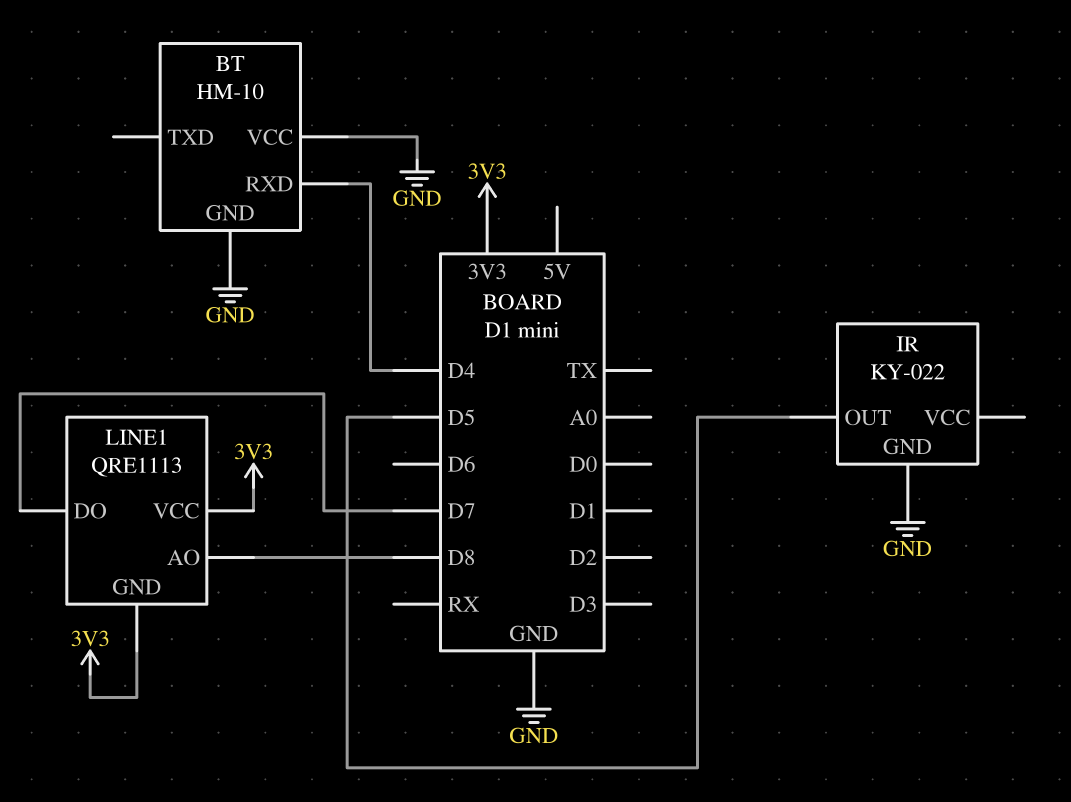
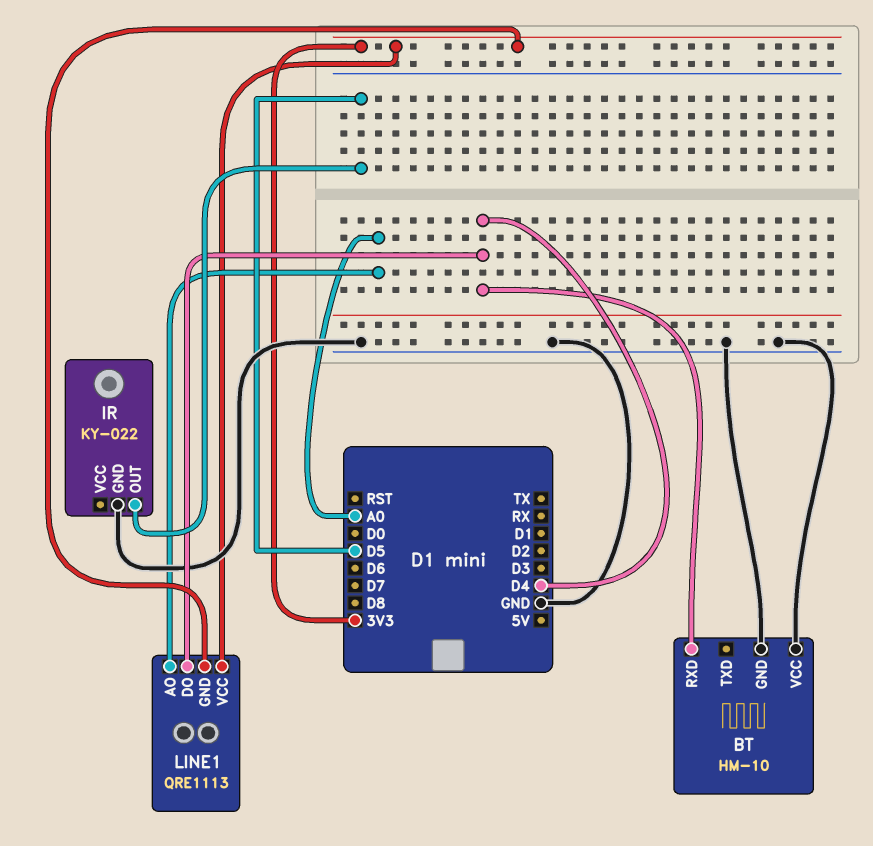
LINE1 pin AO: D8 -> A0
LINE1 pin DO: D7 -> D4

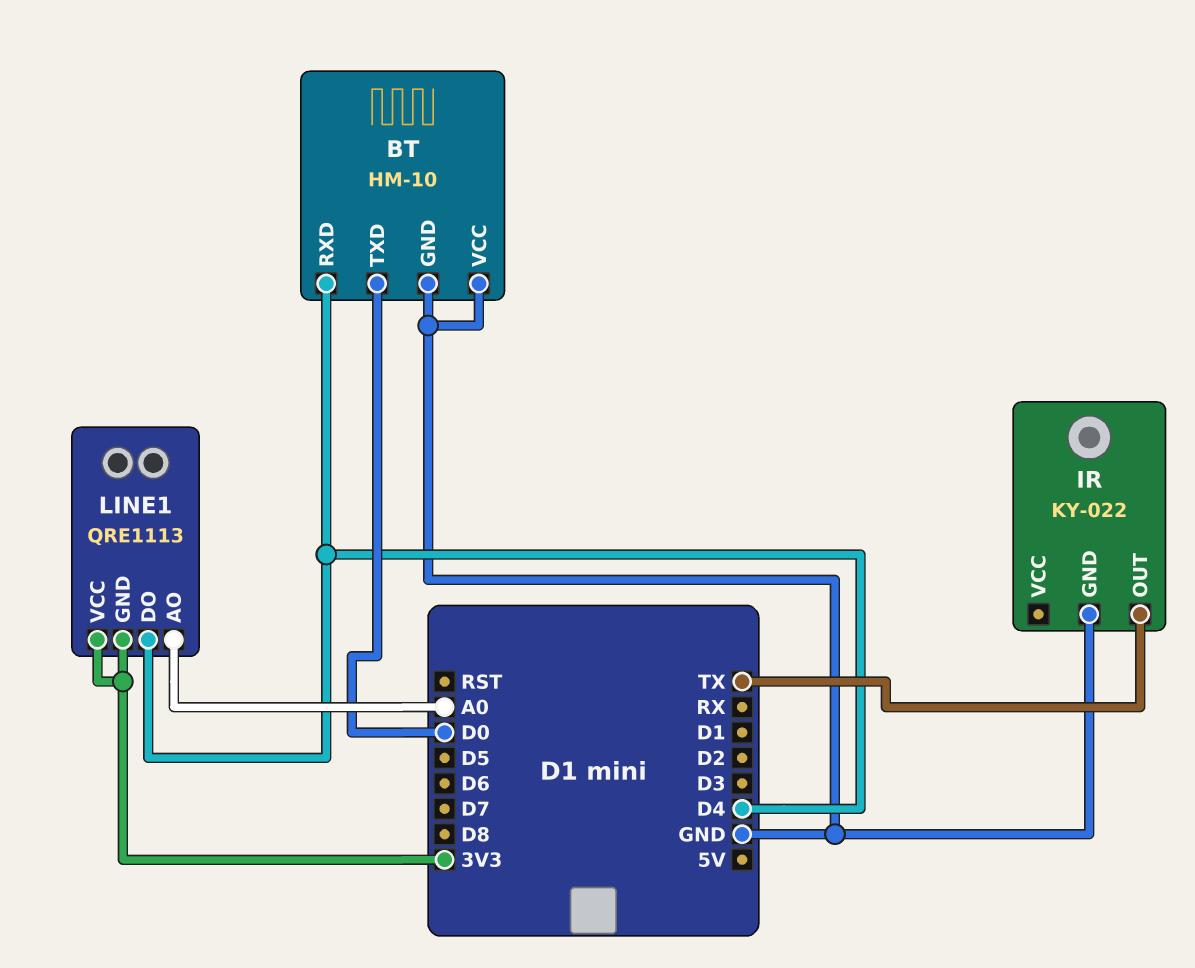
BT pin TXD: none -> D0
IR pin OUT: D5 -> TX

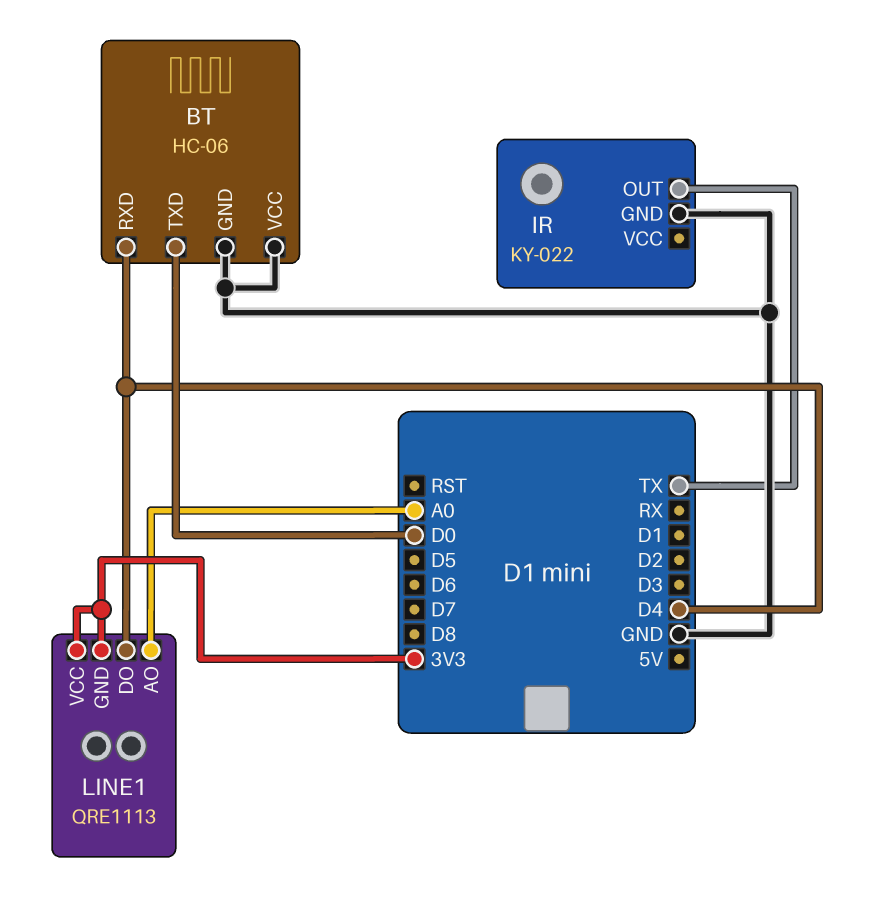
BT: HM-10 -> HC-06

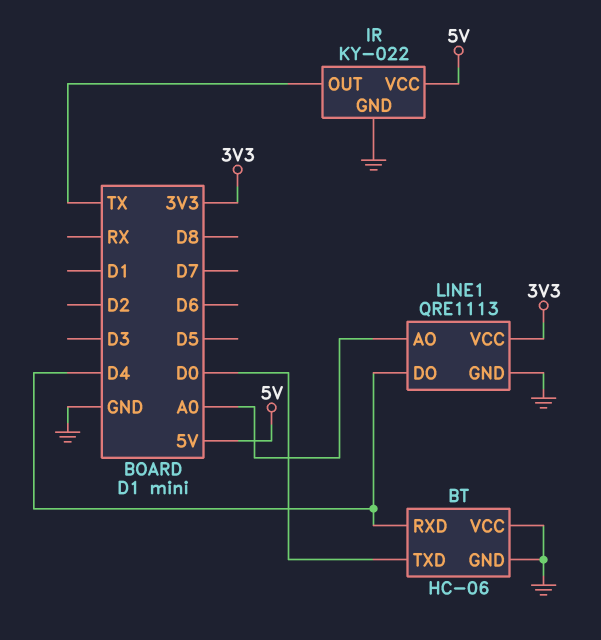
IR pin VCC: none -> 5V
LINE1 pin GND: 3V3 -> GND

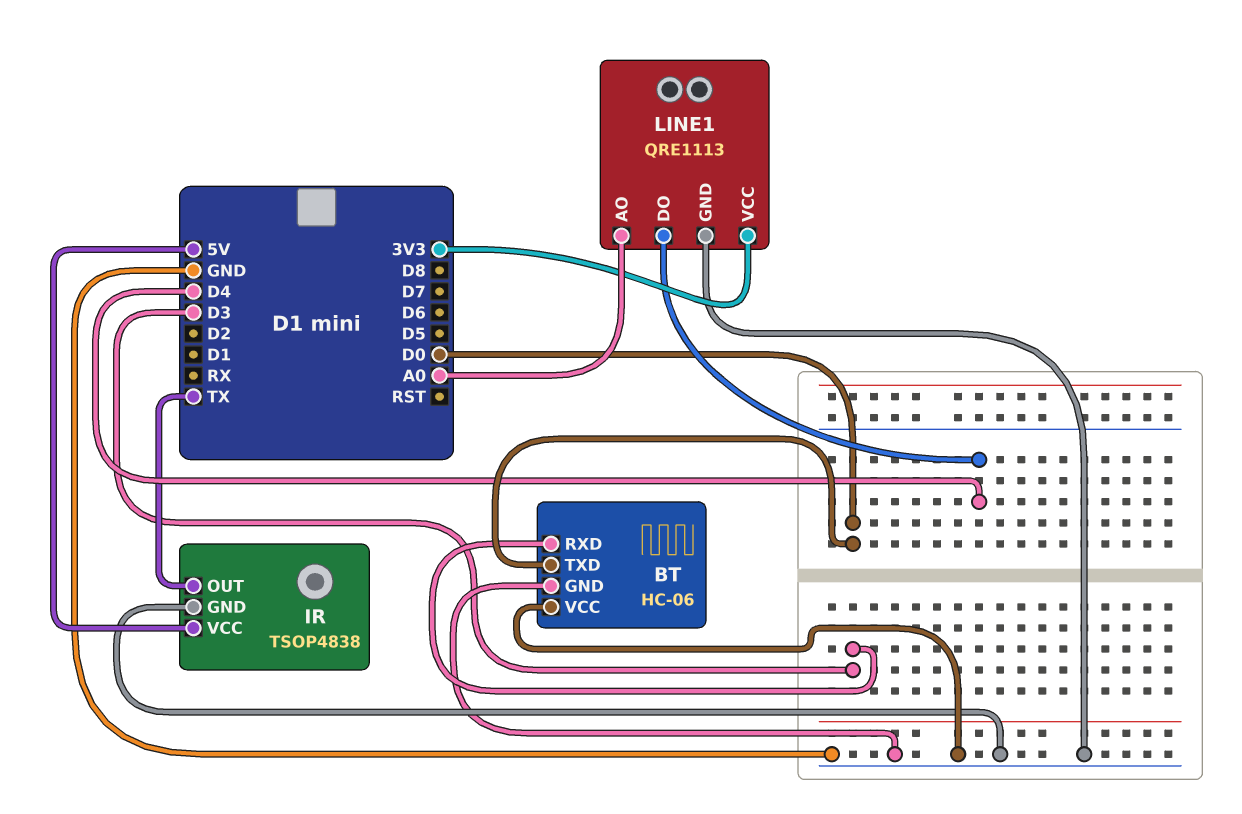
BT pin RXD: D4 -> D3
IR: KY-022 -> TSOP4838

